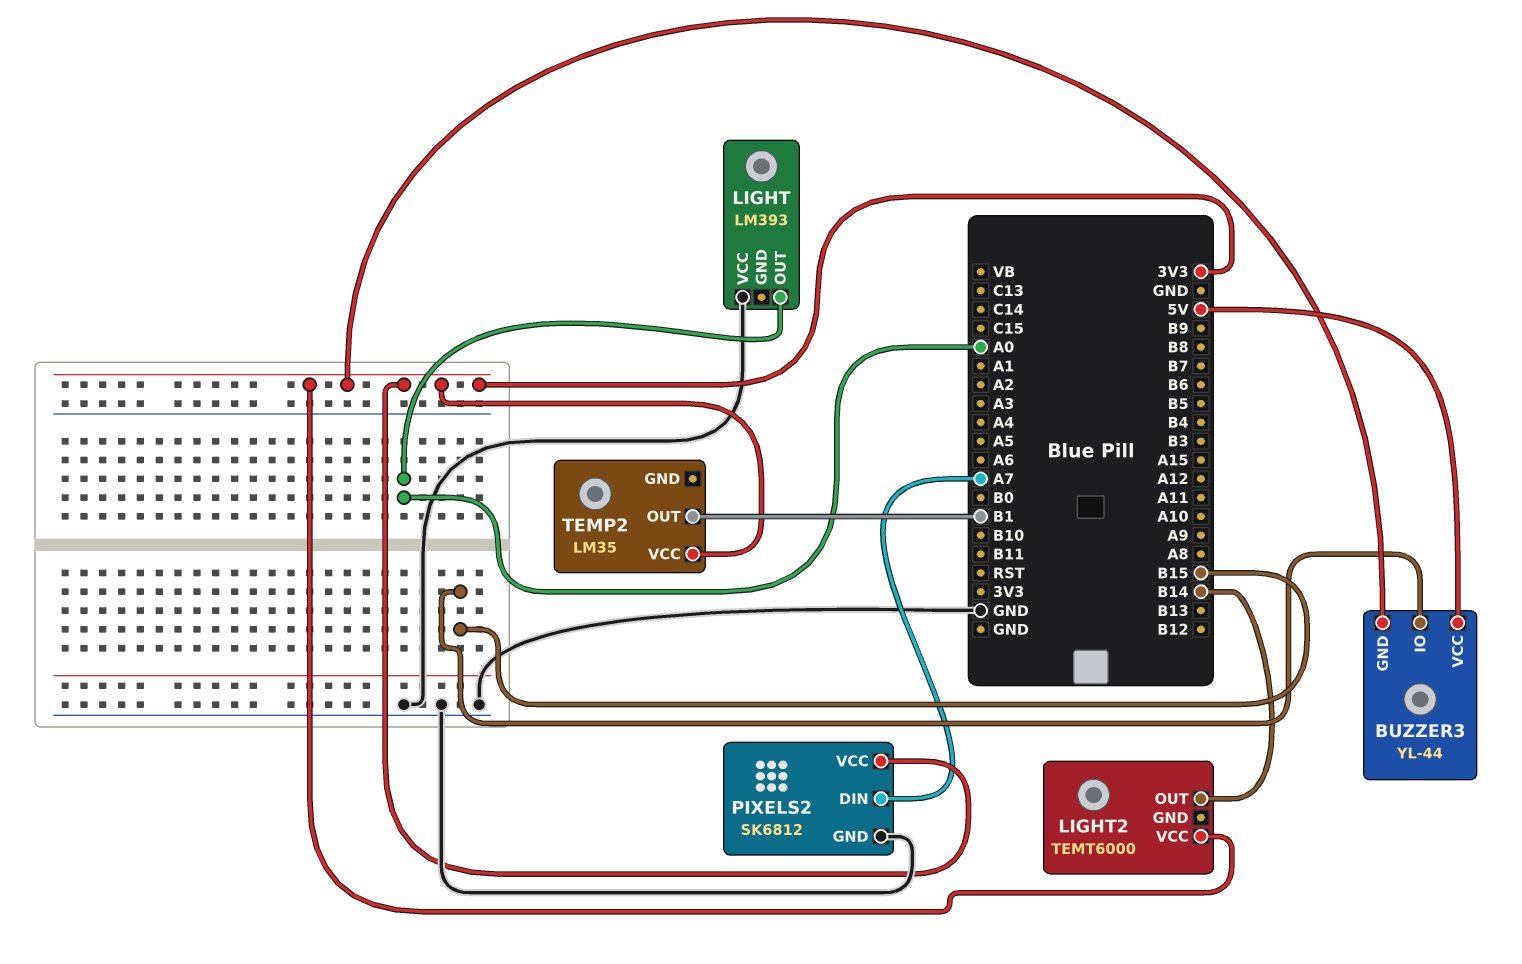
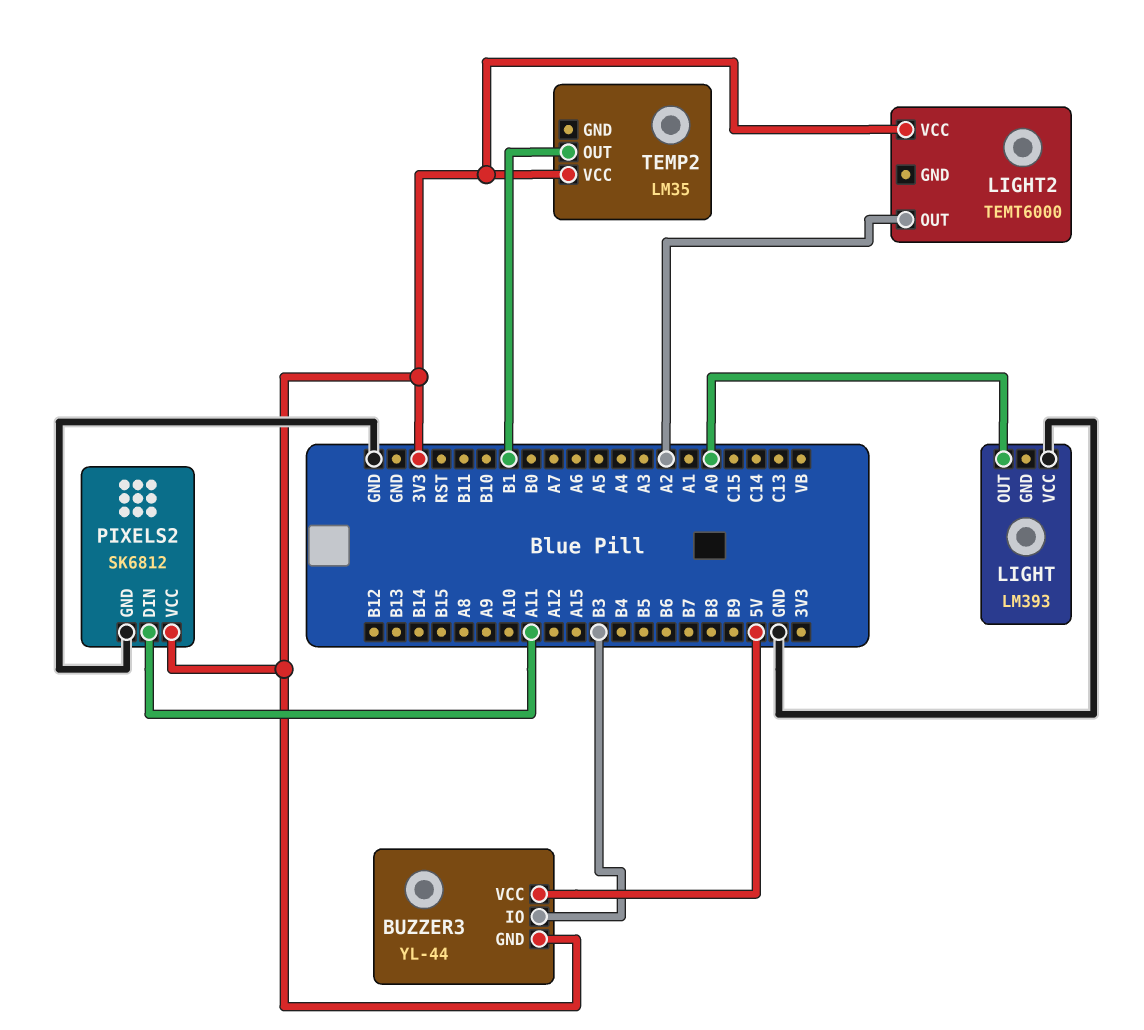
BUZZER3 pin IO: B15 -> B3
LIGHT2 pin OUT: B14 -> A2
PIXELS2 pin DIN: A7 -> A11

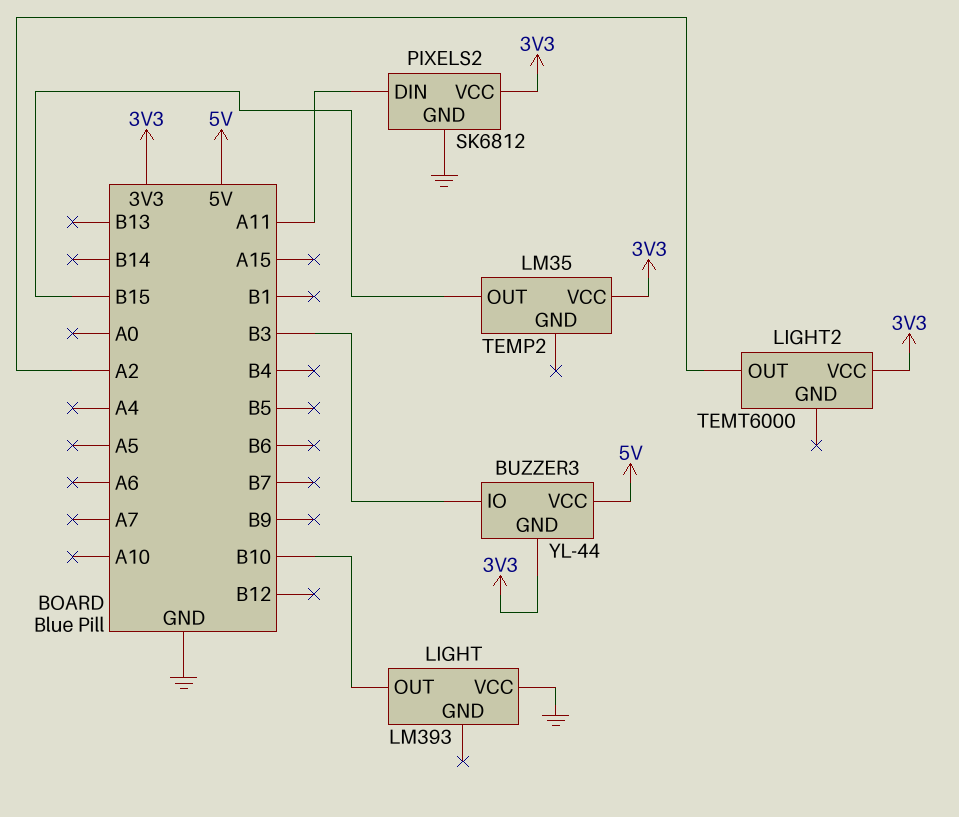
LIGHT pin OUT: A0 -> B10
TEMP2 pin OUT: B1 -> B15

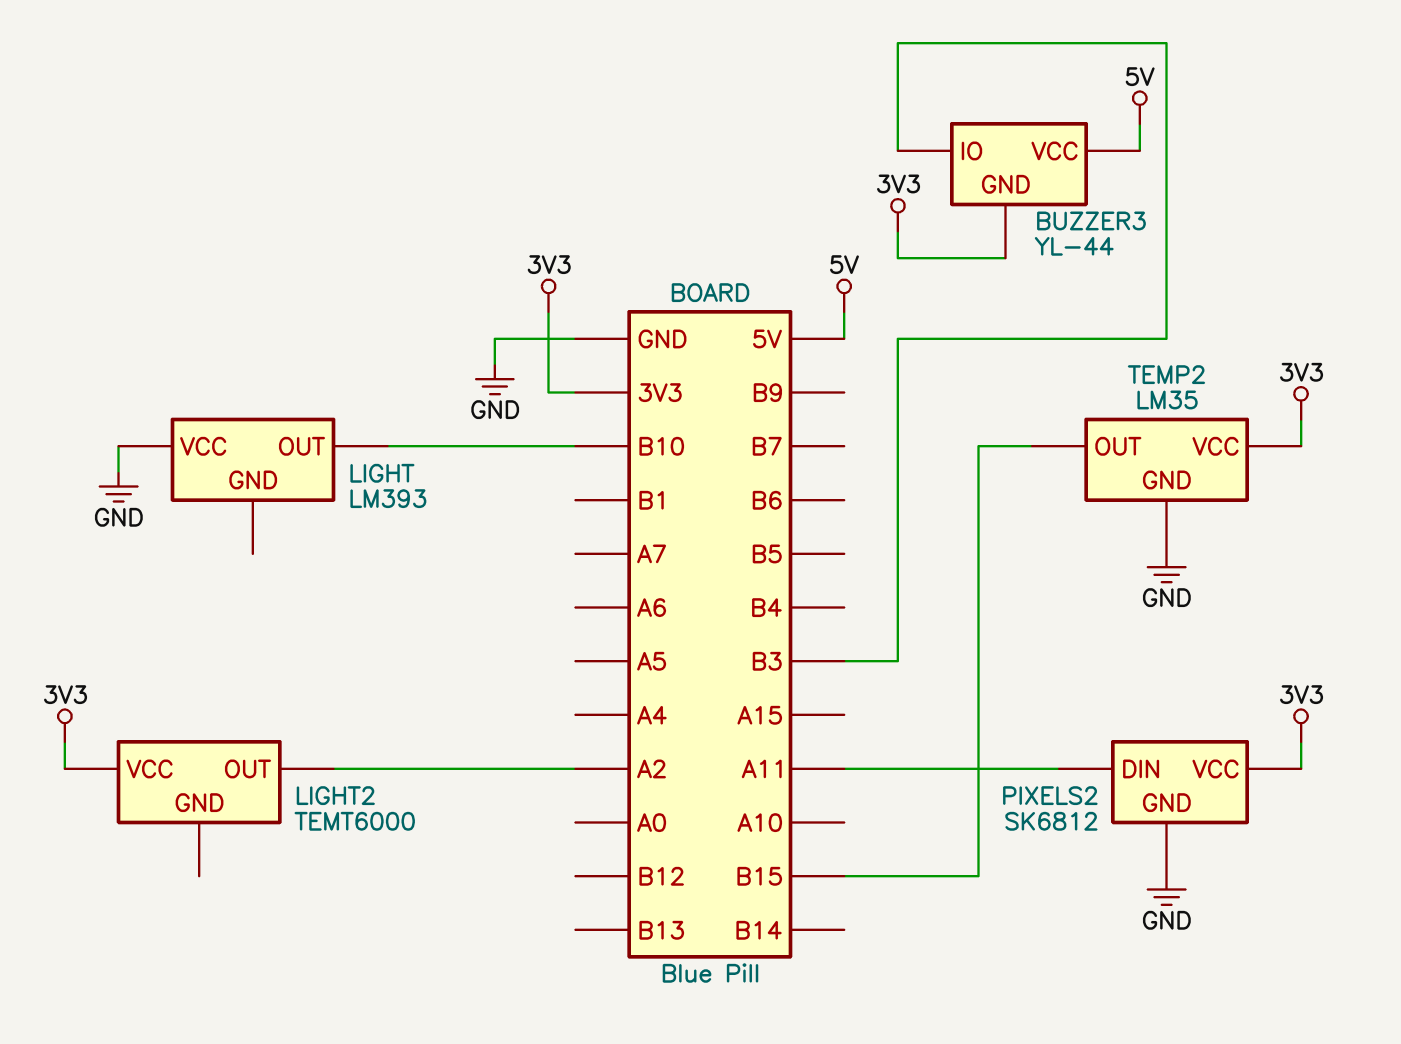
TEMP2 pin GND: none -> GND

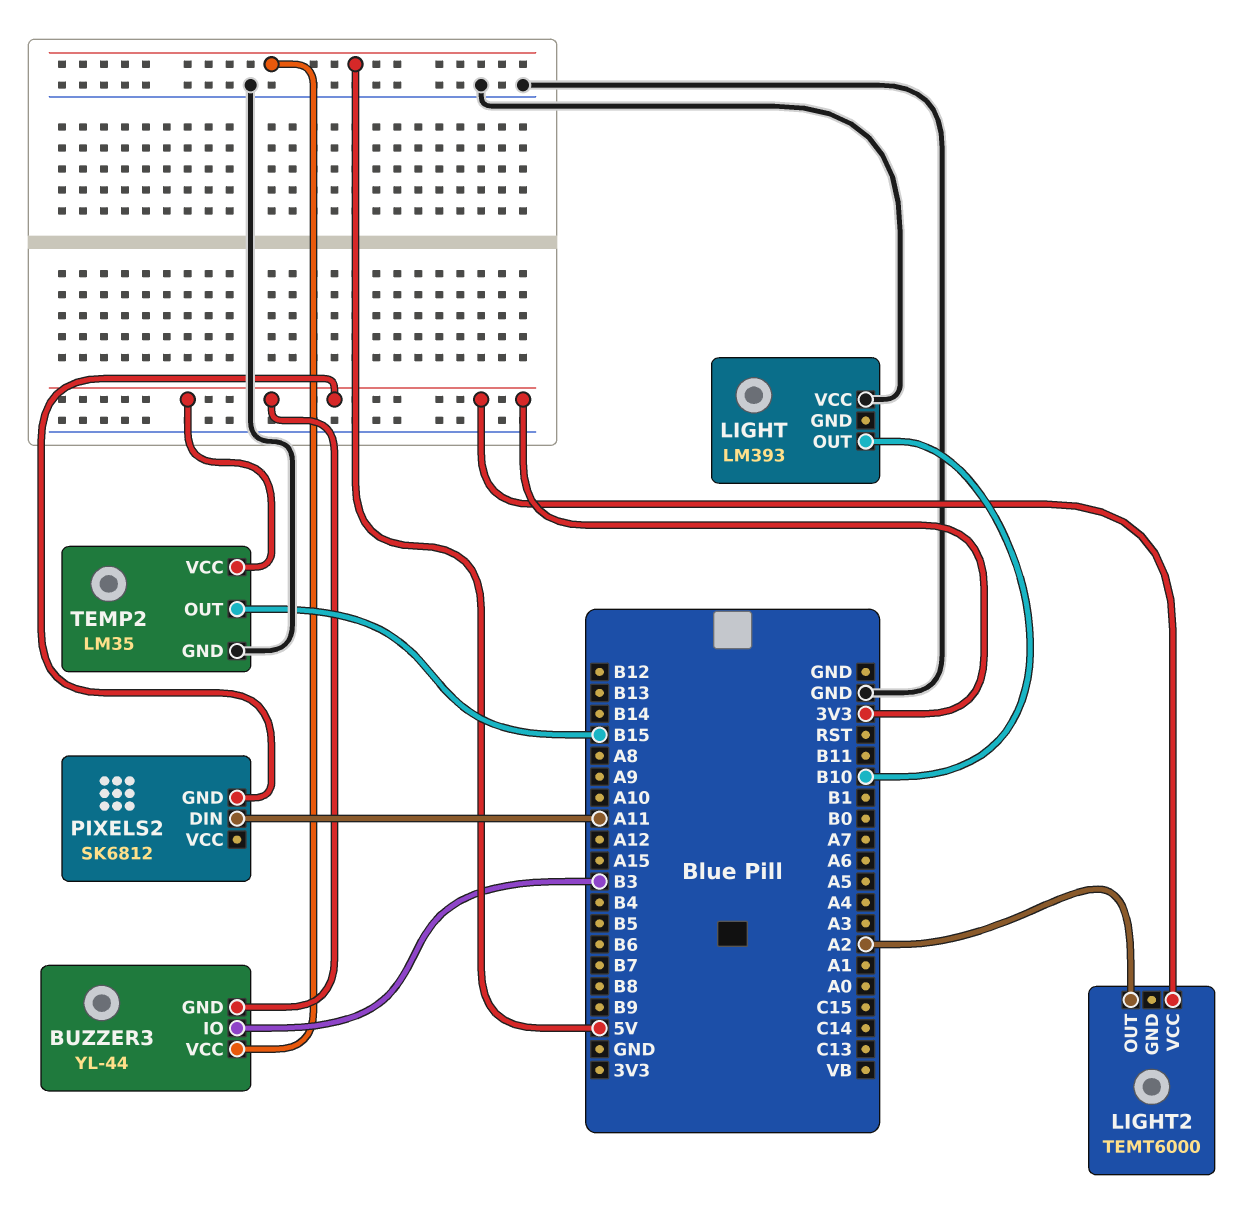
PIXELS2 pin GND: GND -> 3V3
PIXELS2 pin VCC: 3V3 -> none

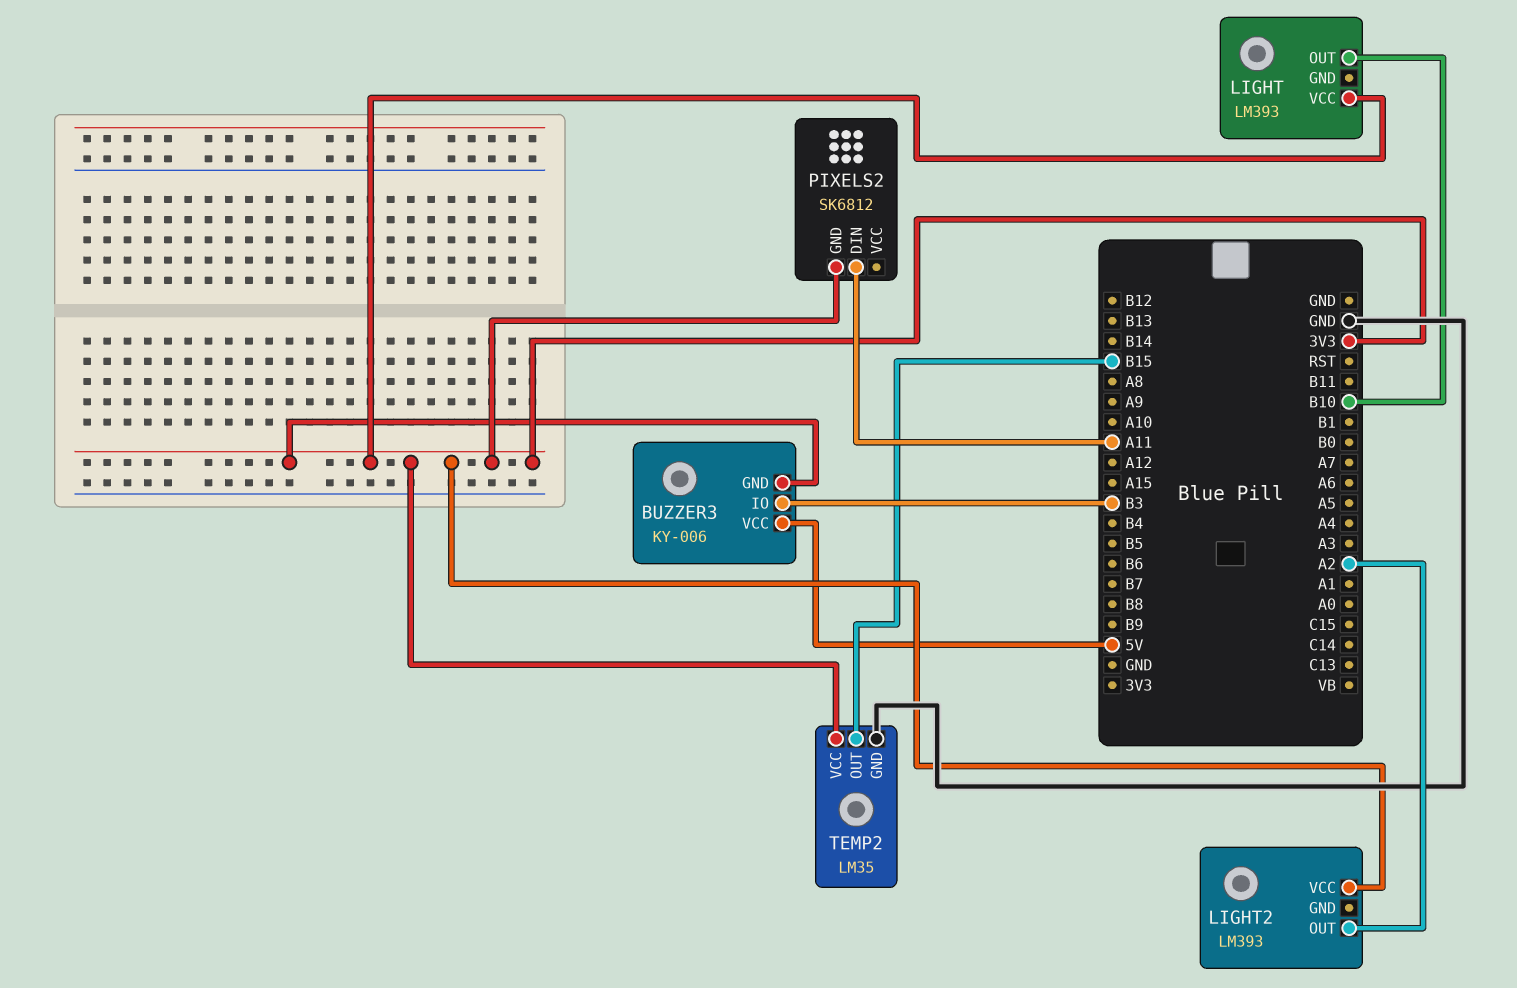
BUZZER3: YL-44 -> KY-006
LIGHT pin VCC: GND -> 3V3
LIGHT2: TEMT6000 -> LM393

